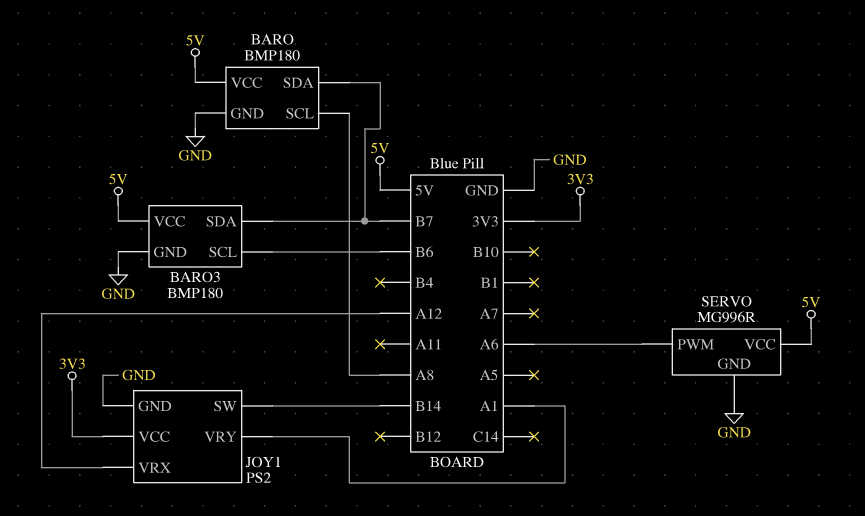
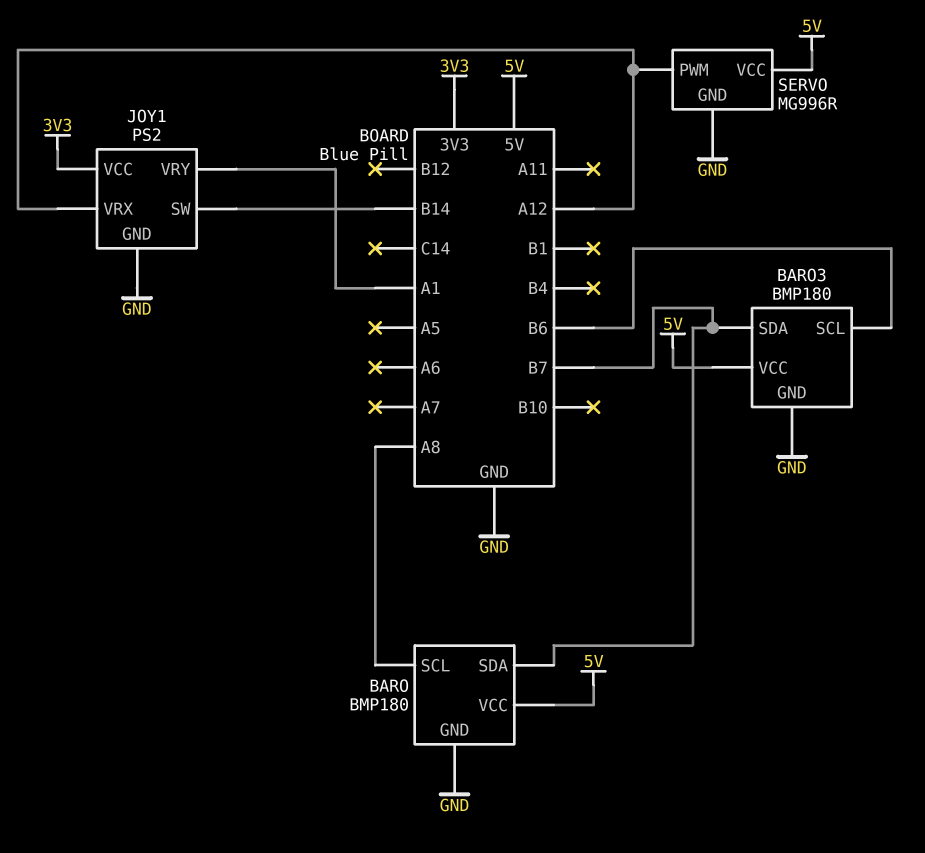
SERVO pin PWM: A6 -> A12

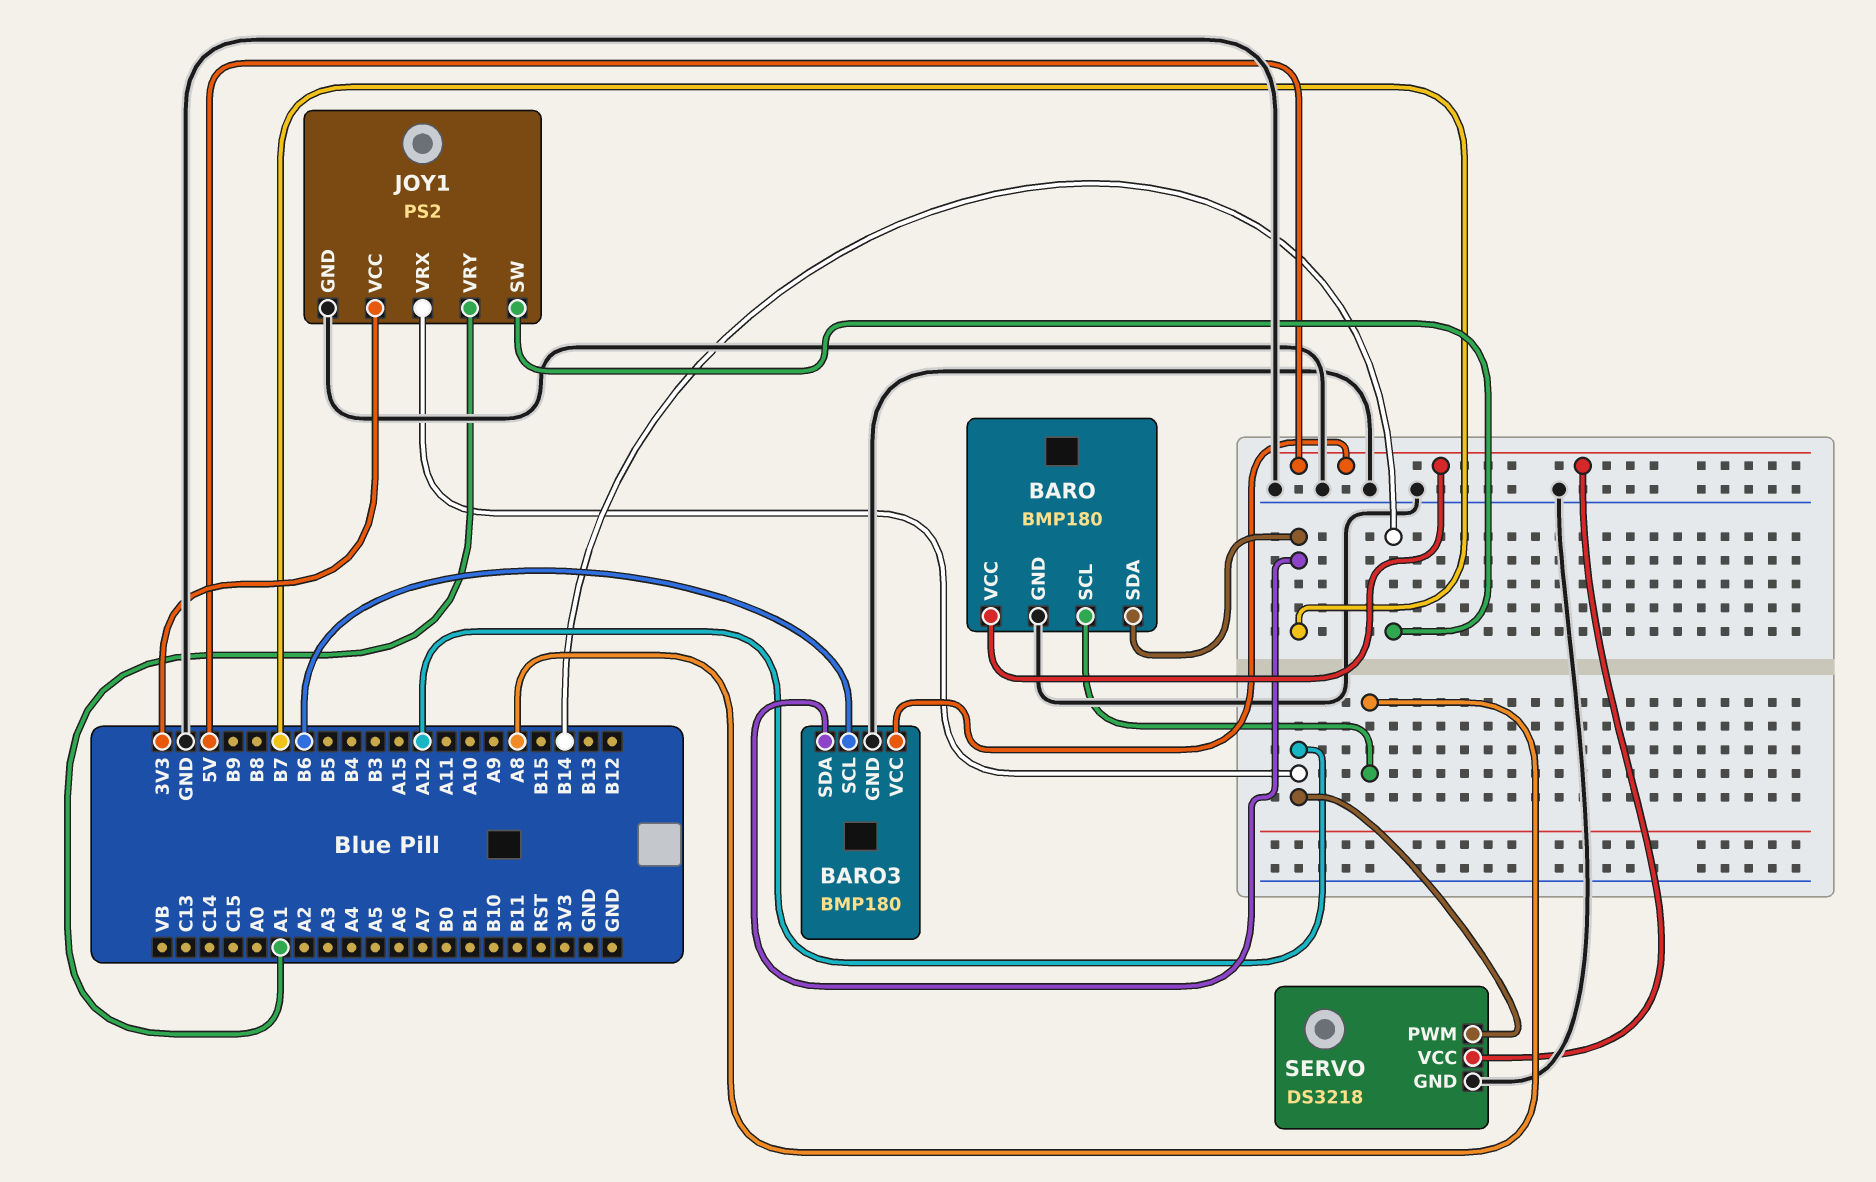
SERVO: MG996R -> DS3218

